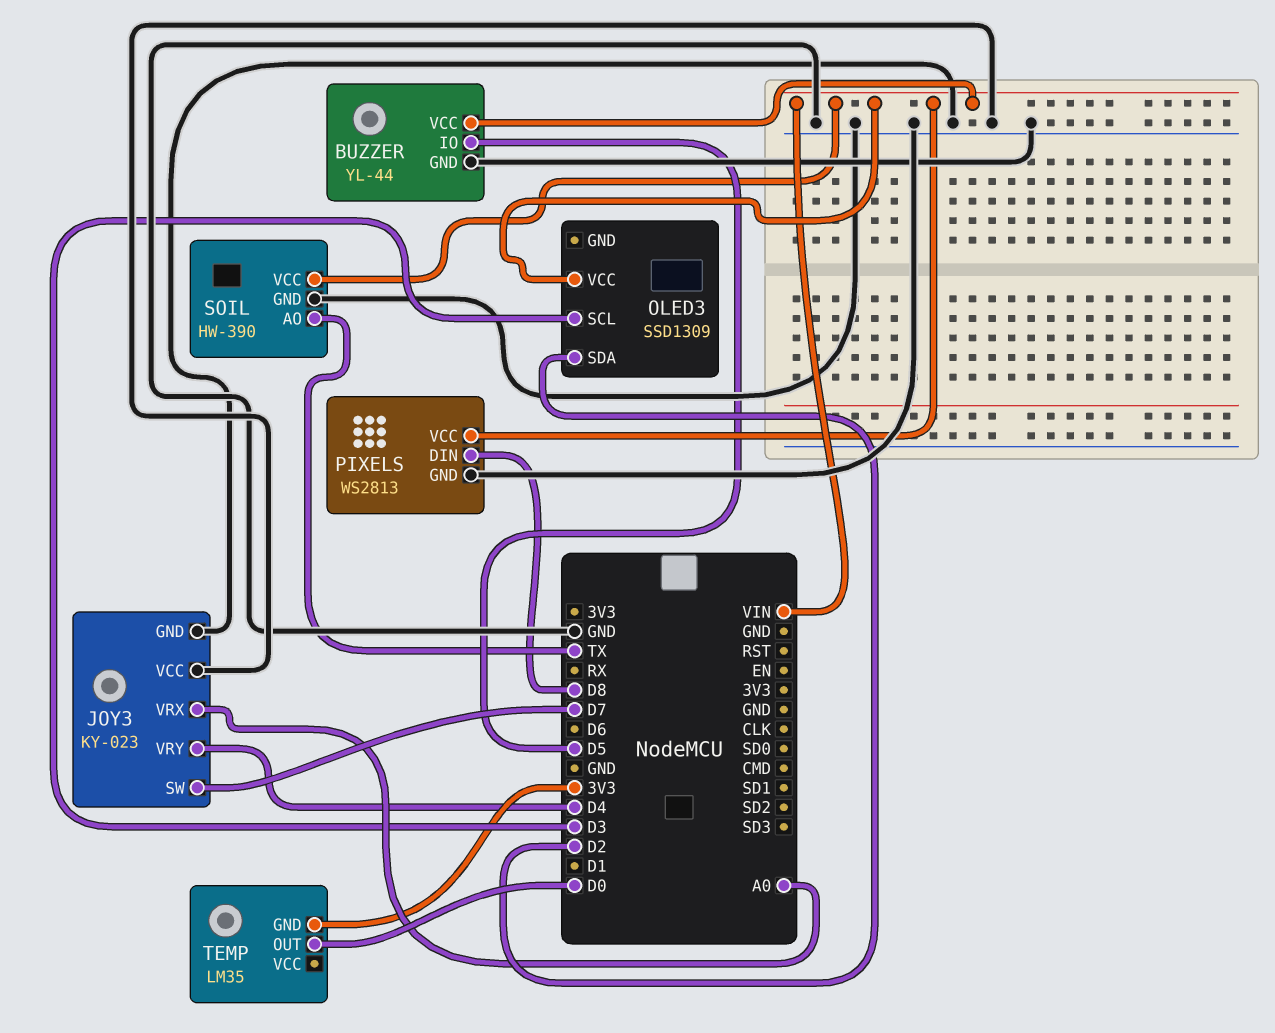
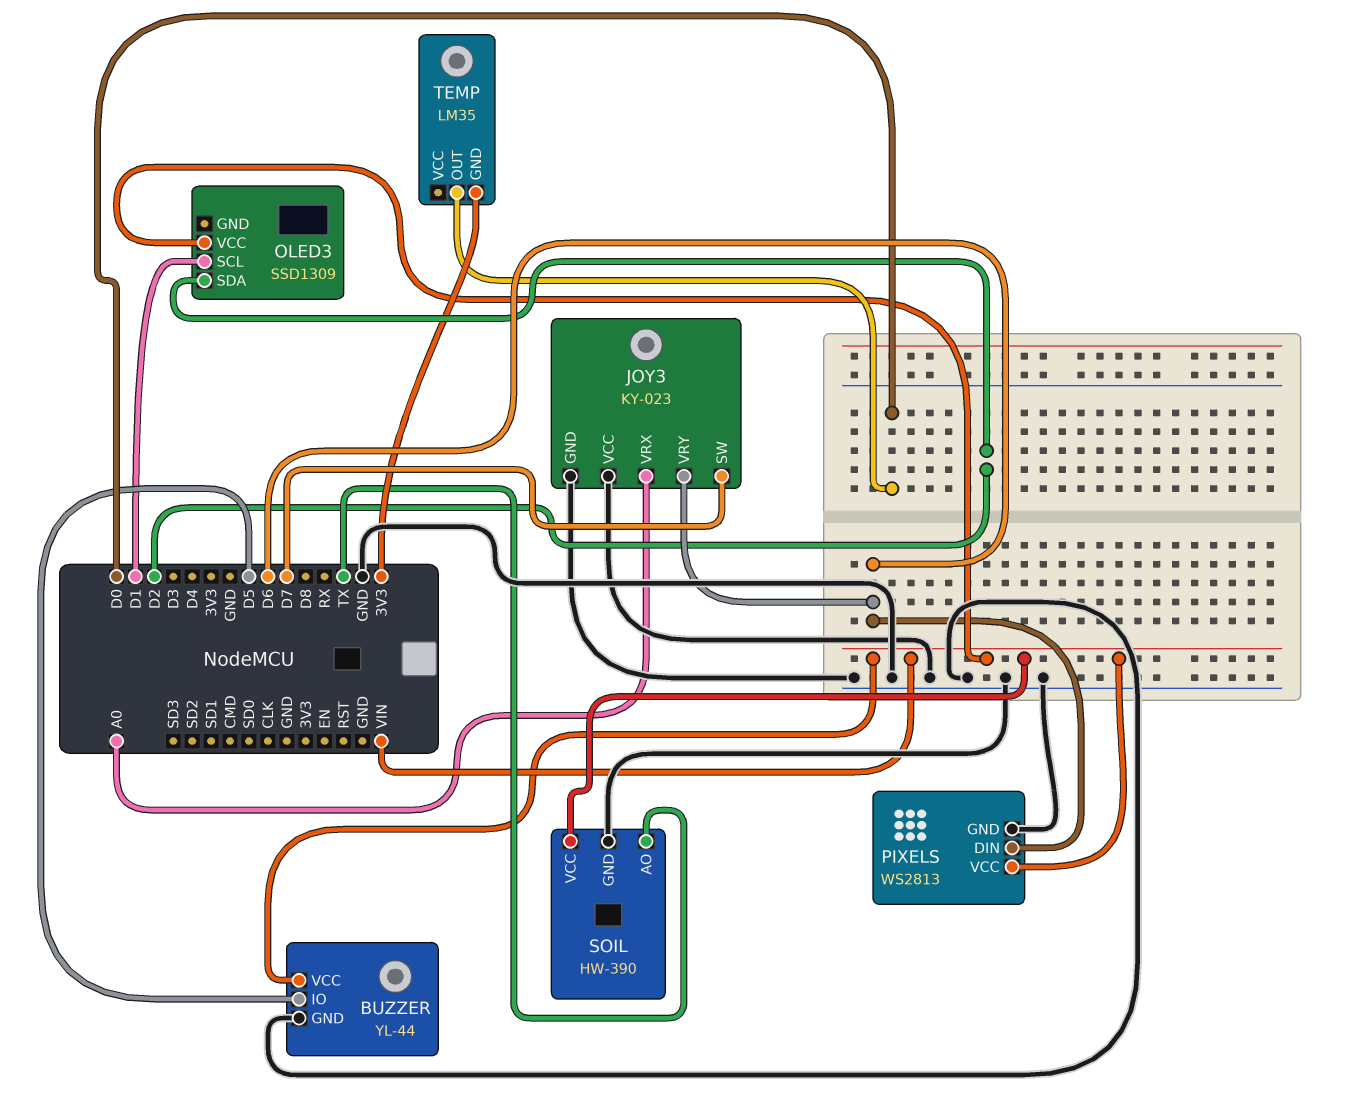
JOY3 pin VRY: D4 -> D6
OLED3 pin SCL: D3 -> D1
PIXELS pin DIN: D8 -> D6

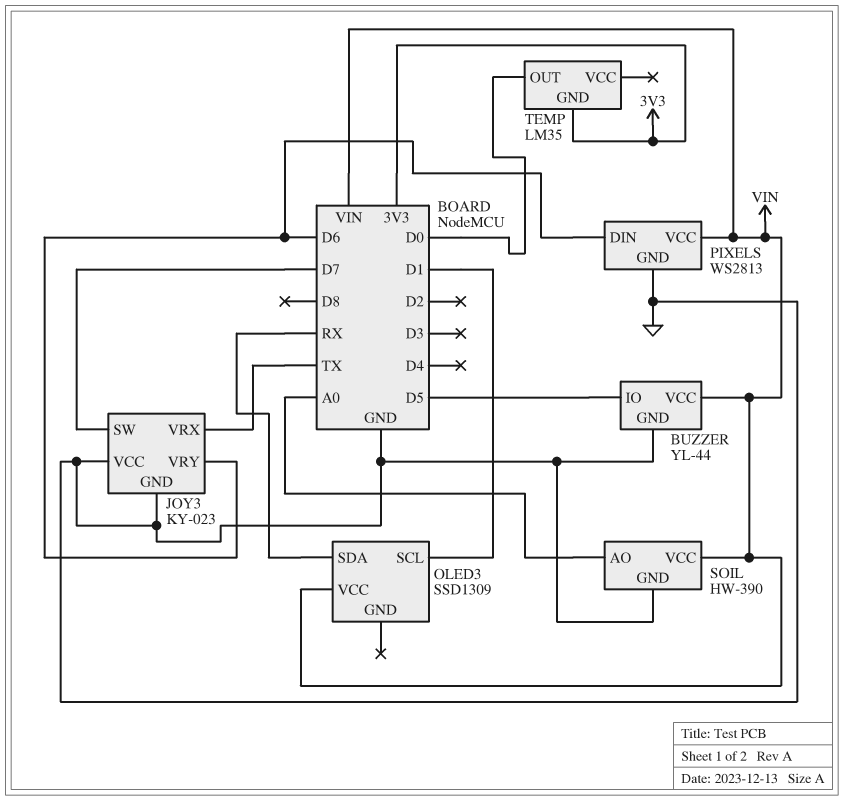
JOY3 pin VRX: A0 -> TX
OLED3 pin SDA: D2 -> RX
SOIL pin AO: TX -> A0

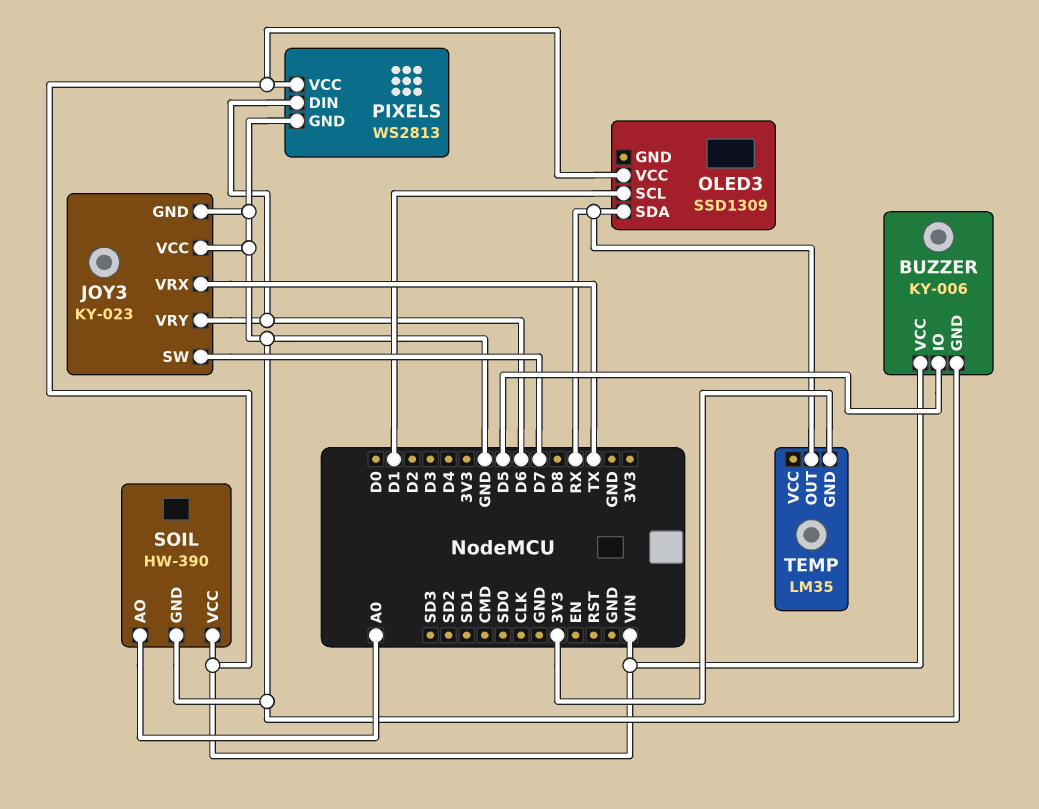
BUZZER: YL-44 -> KY-006
TEMP pin OUT: D0 -> RX

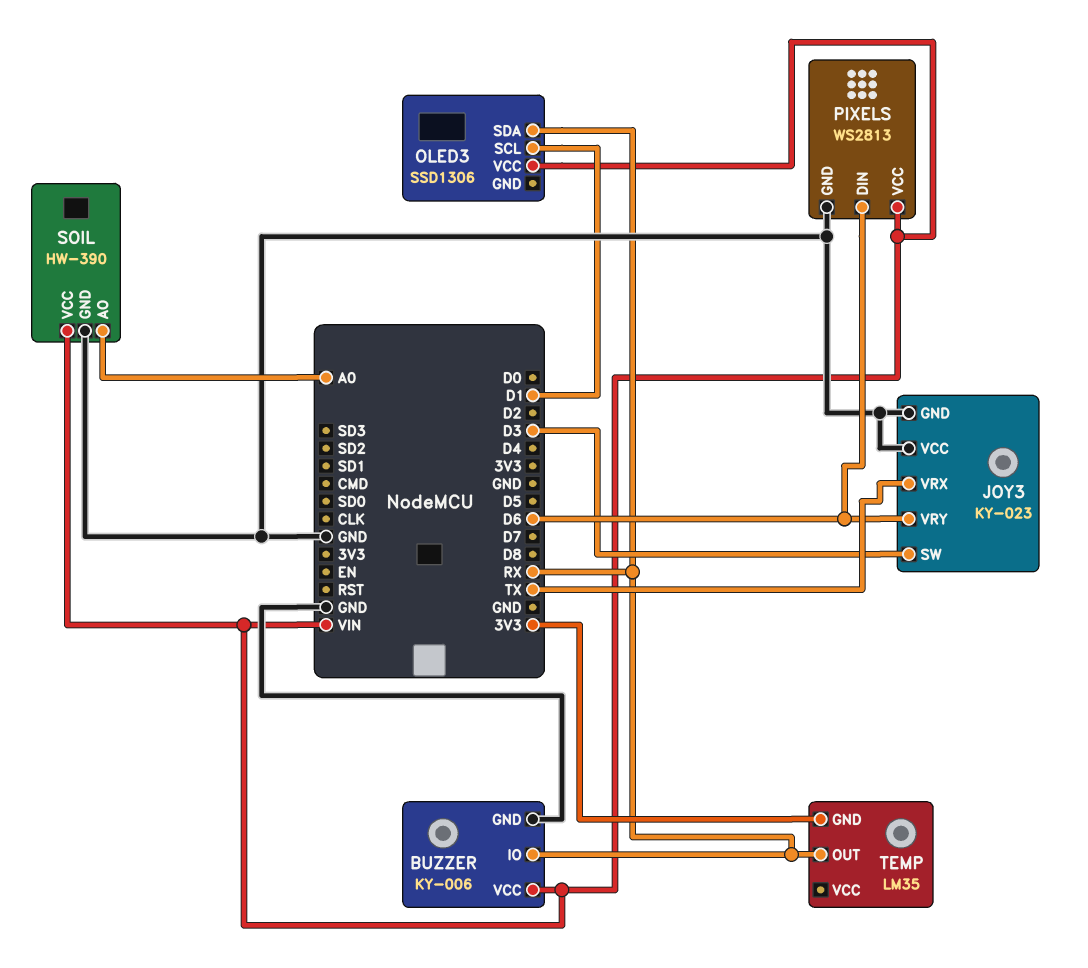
BUZZER pin IO: D5 -> RX
JOY3 pin SW: D7 -> D3
OLED3: SSD1309 -> SSD1306

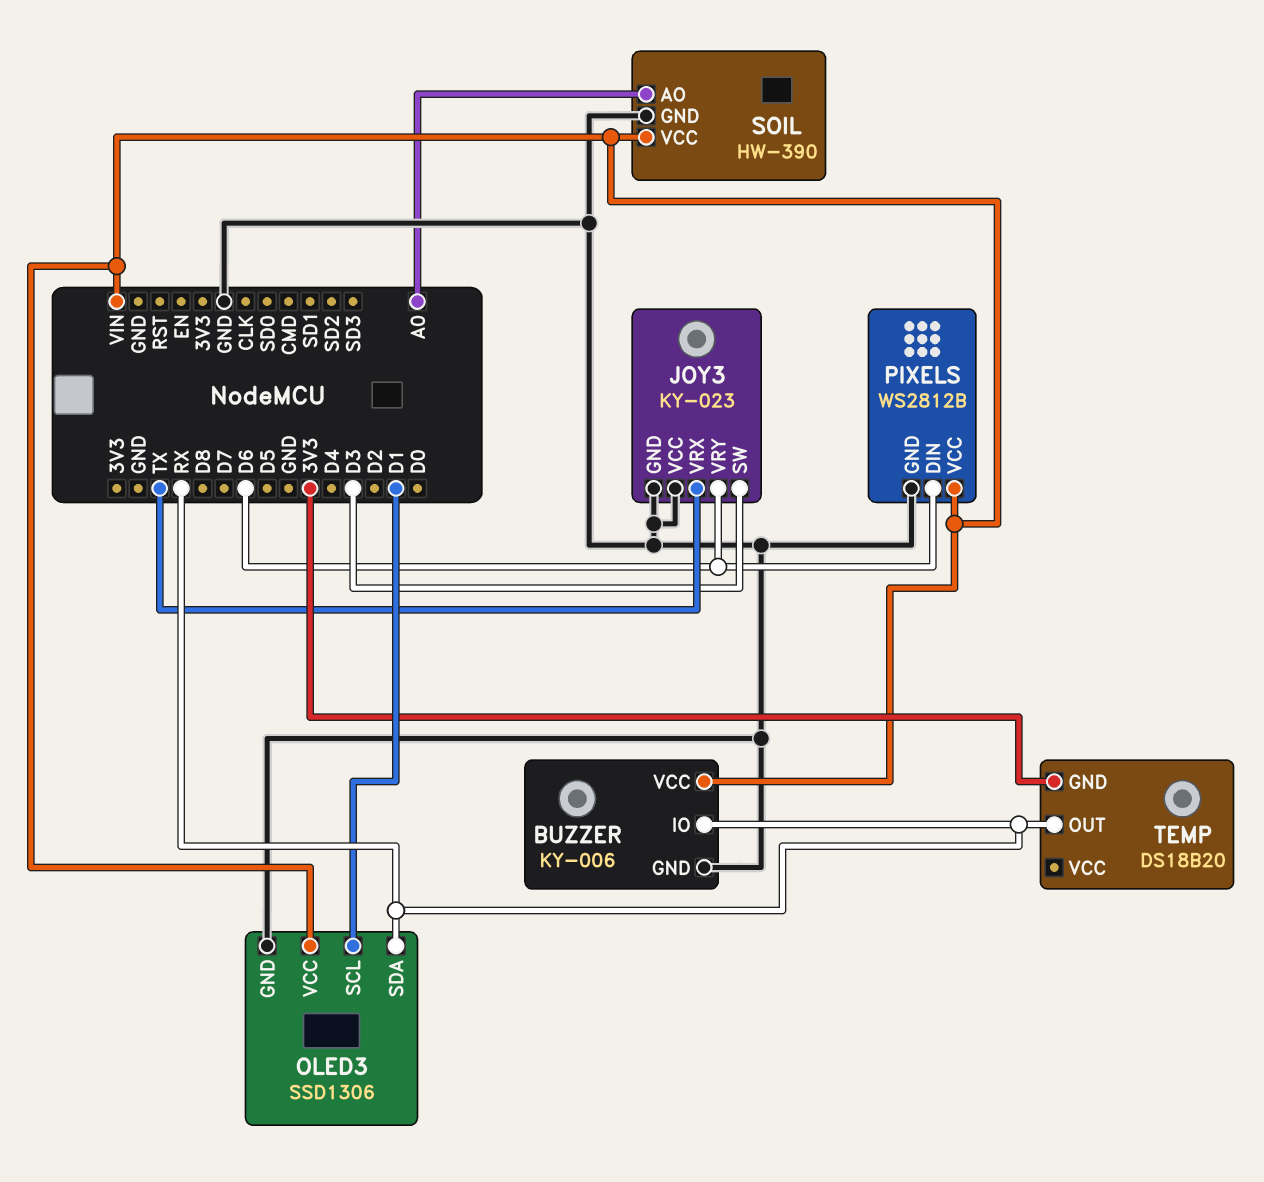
OLED3 pin GND: none -> GND
PIXELS: WS2813 -> WS2812B
TEMP: LM35 -> DS18B20

